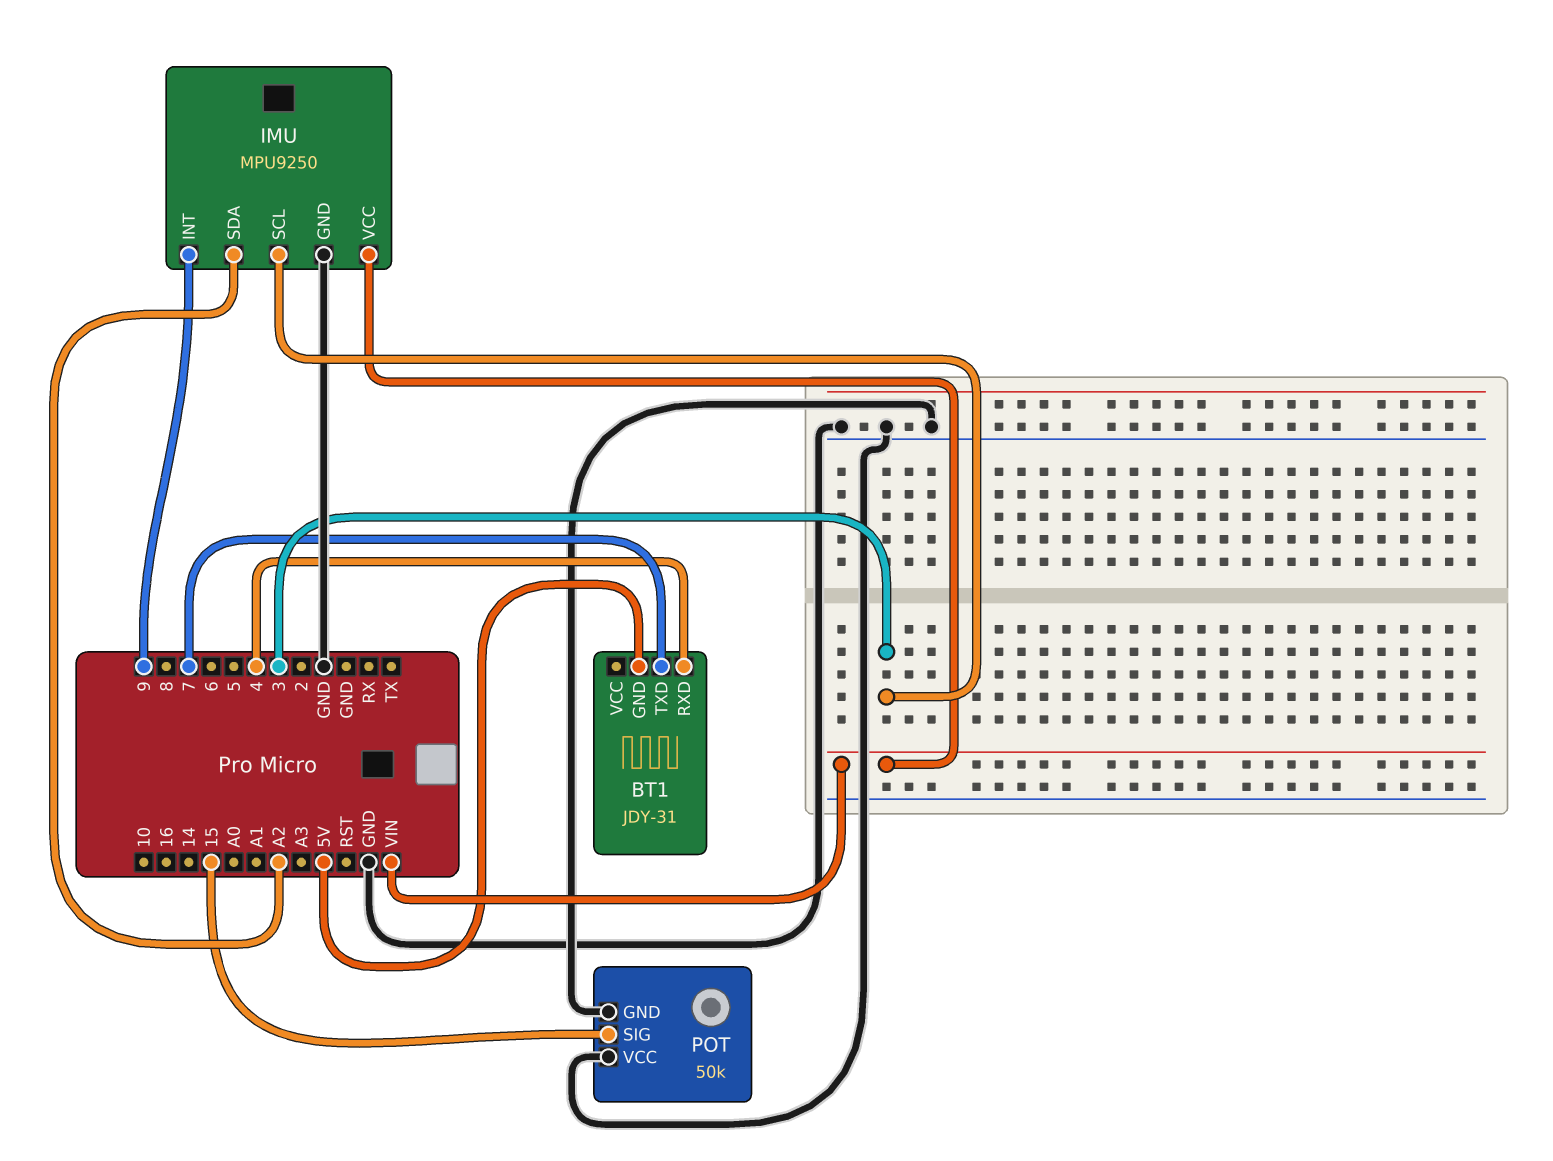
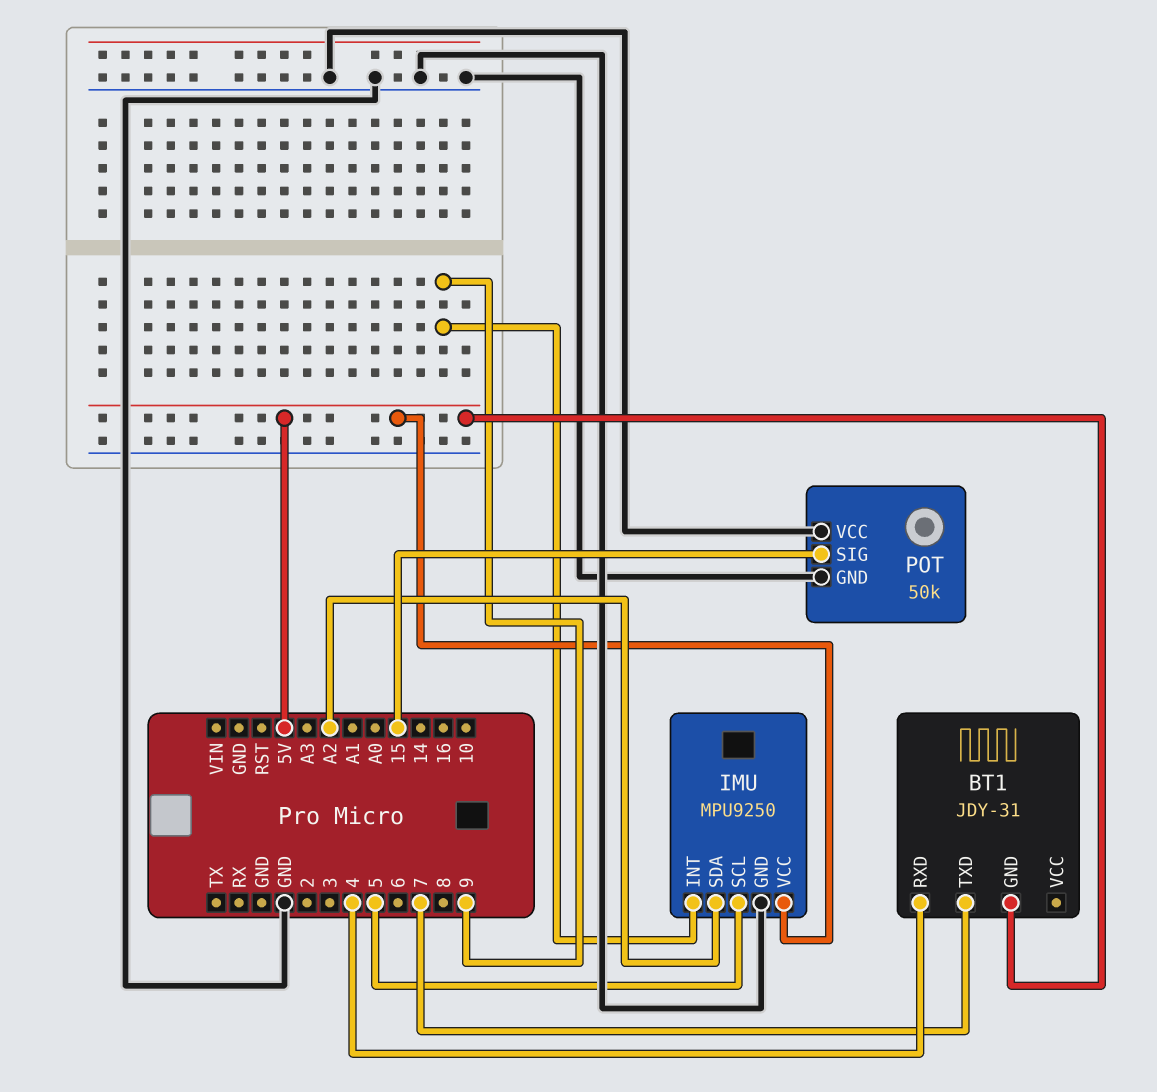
IMU pin SCL: 3 -> 5
IMU pin VCC: VIN -> 5V

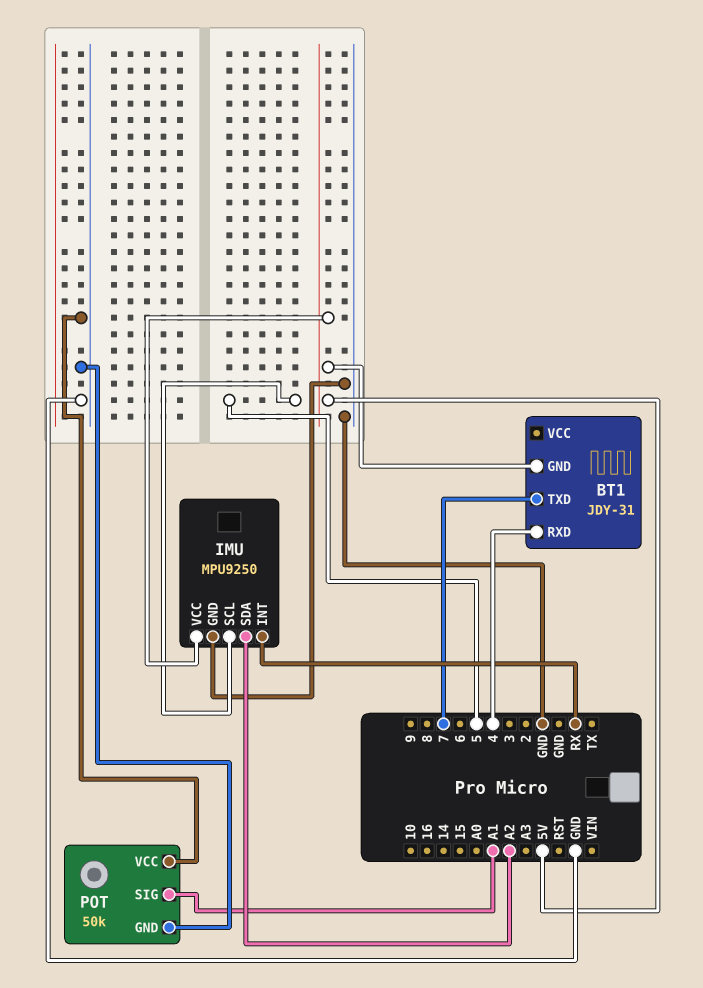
IMU pin INT: 9 -> RX
POT pin SIG: 15 -> A1

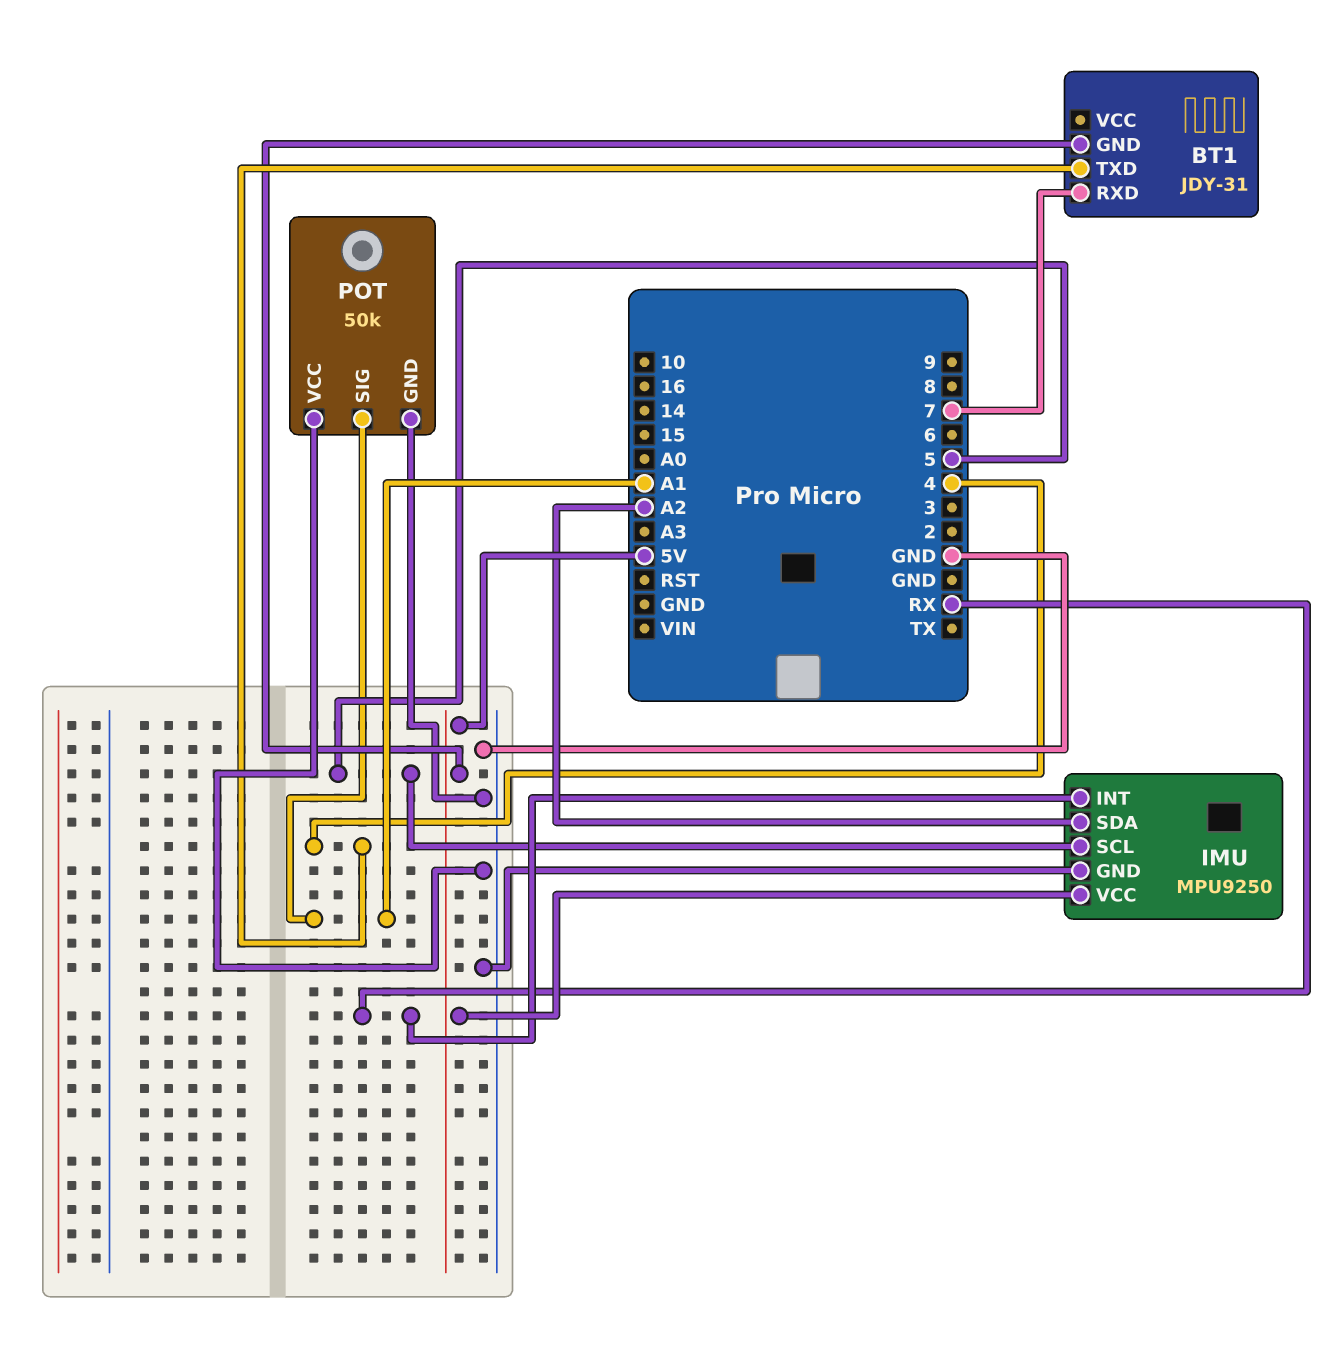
BT1 pin RXD: 4 -> 7
BT1 pin TXD: 7 -> 4

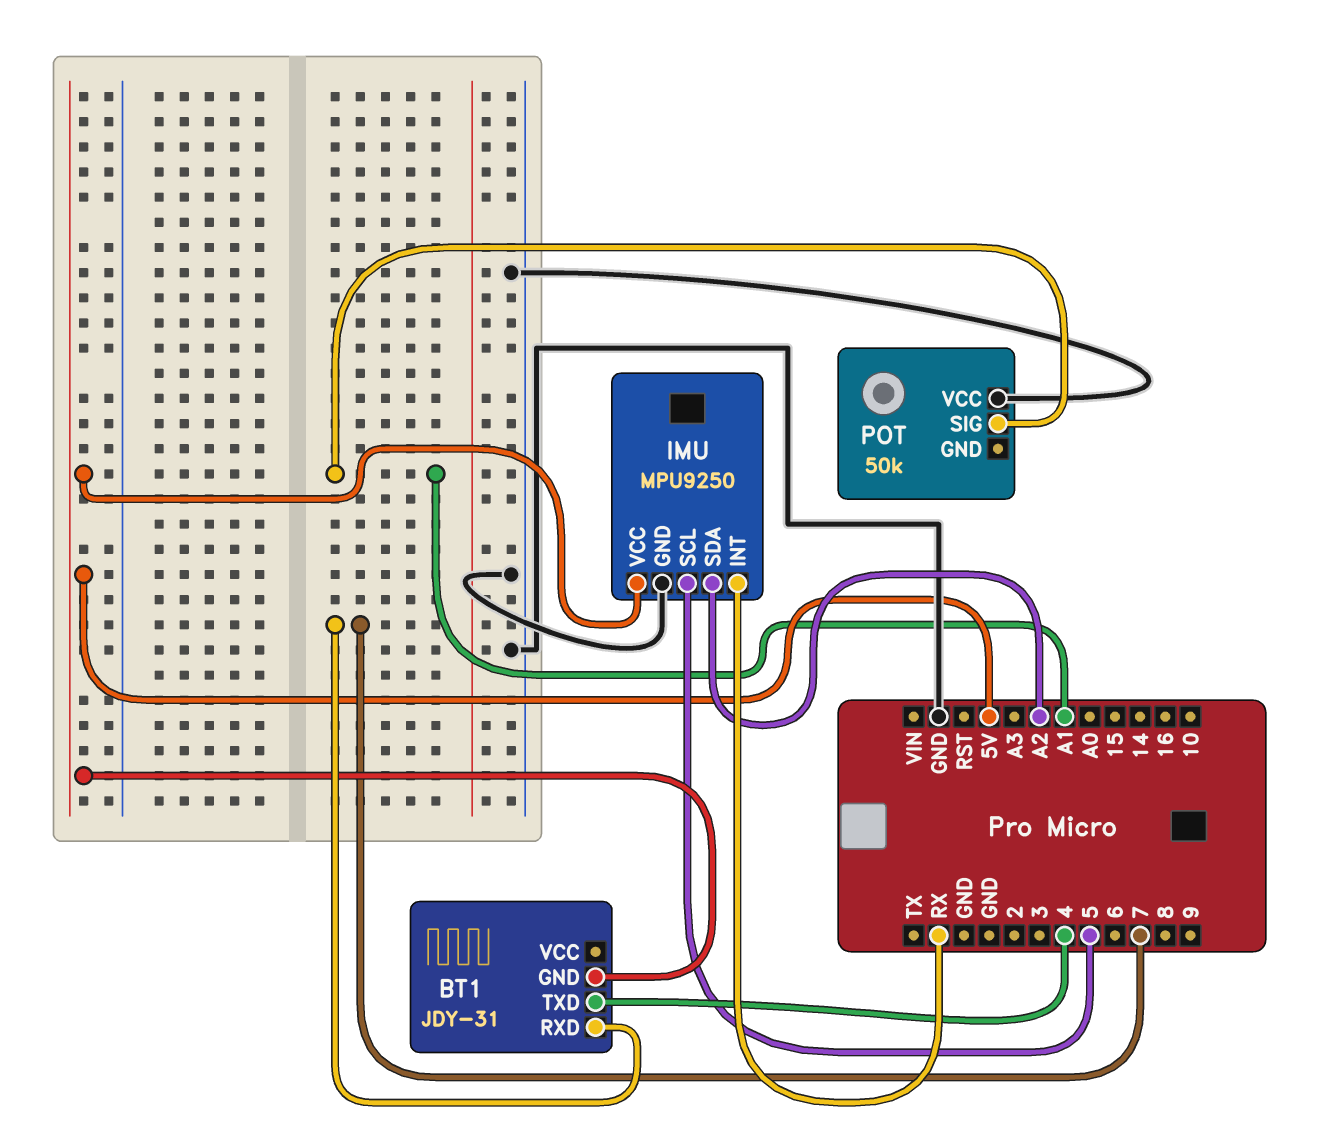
POT pin GND: GND -> none

